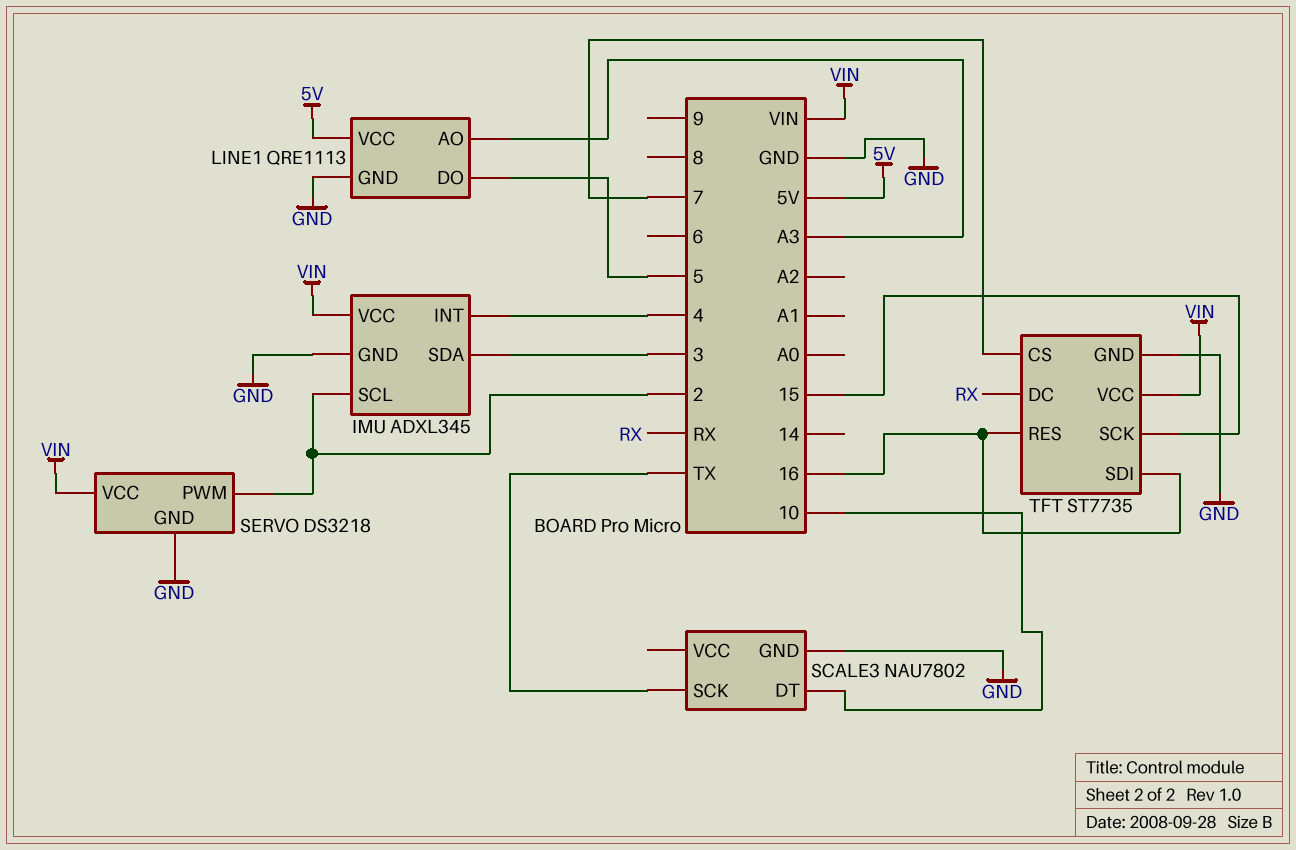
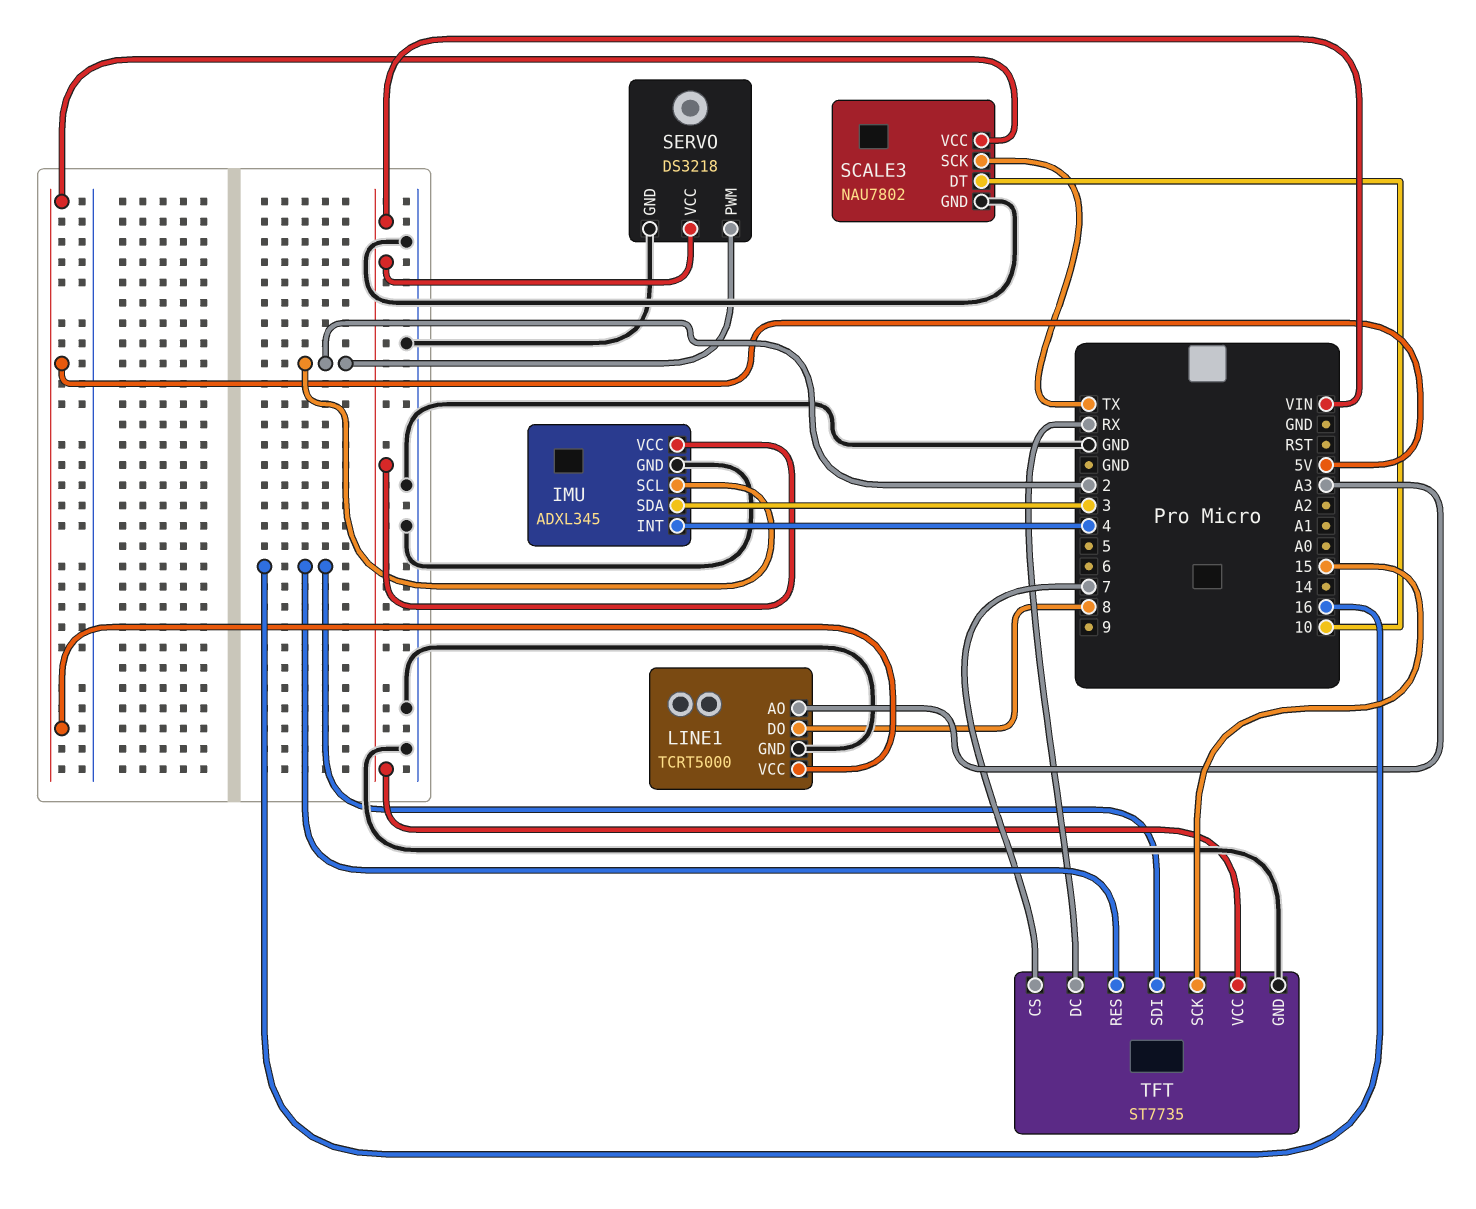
LINE1: QRE1113 -> TCRT5000
LINE1 pin DO: 5 -> 8
SCALE3 pin VCC: none -> 5V

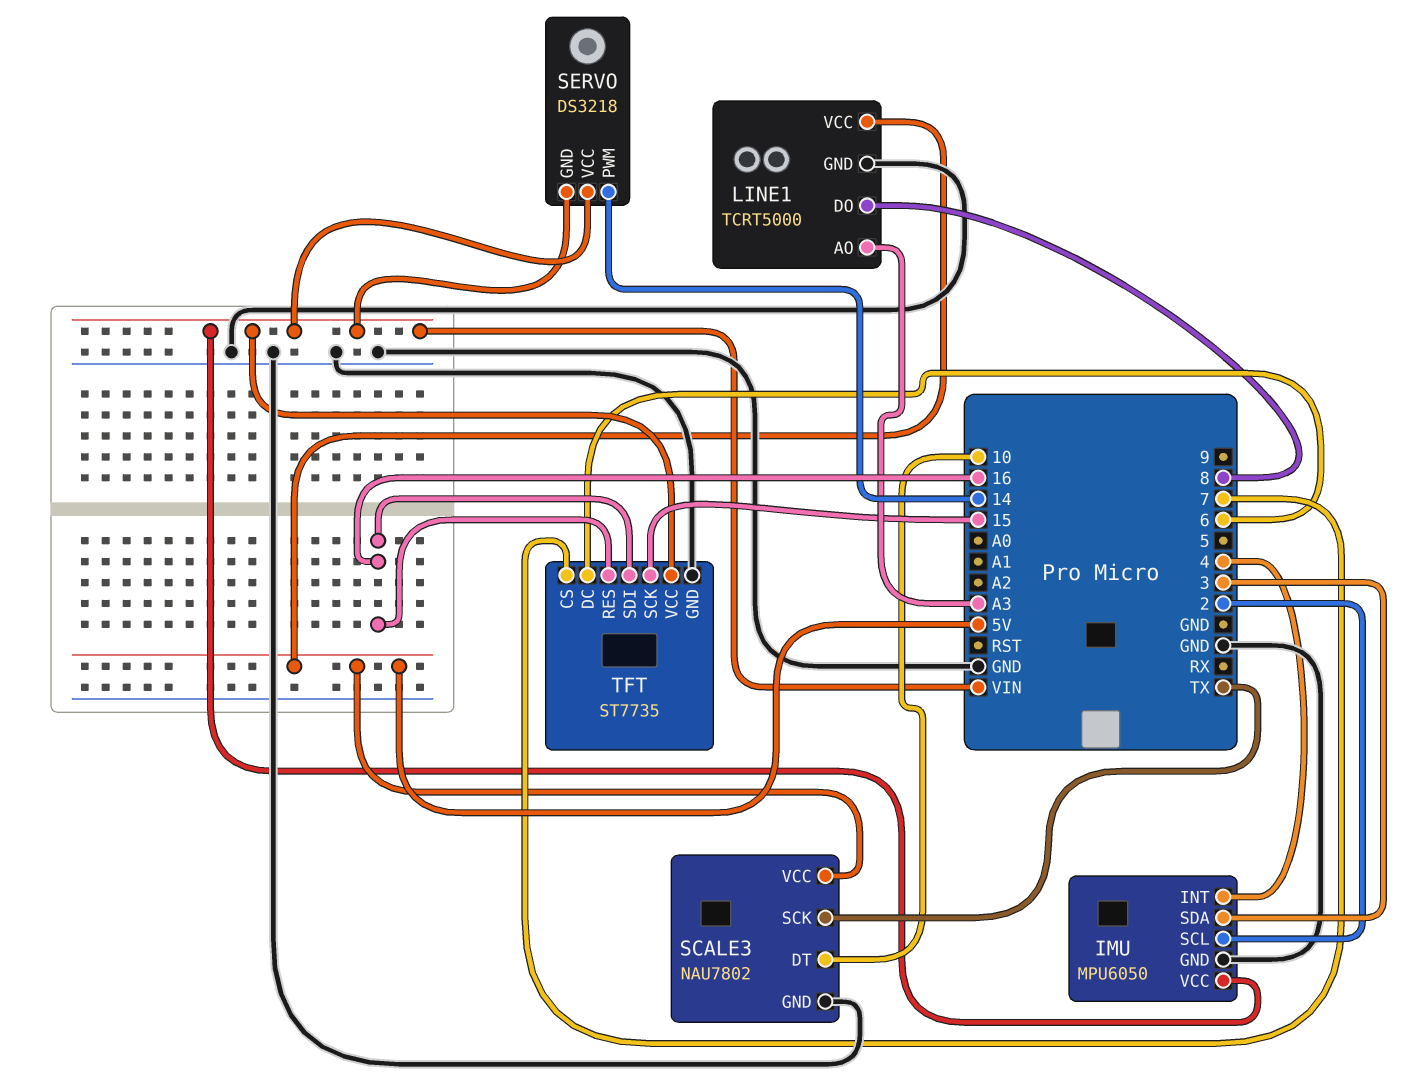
IMU: ADXL345 -> MPU6050
SERVO pin GND: GND -> VIN
SERVO pin PWM: 2 -> 14
TFT pin DC: RX -> 6

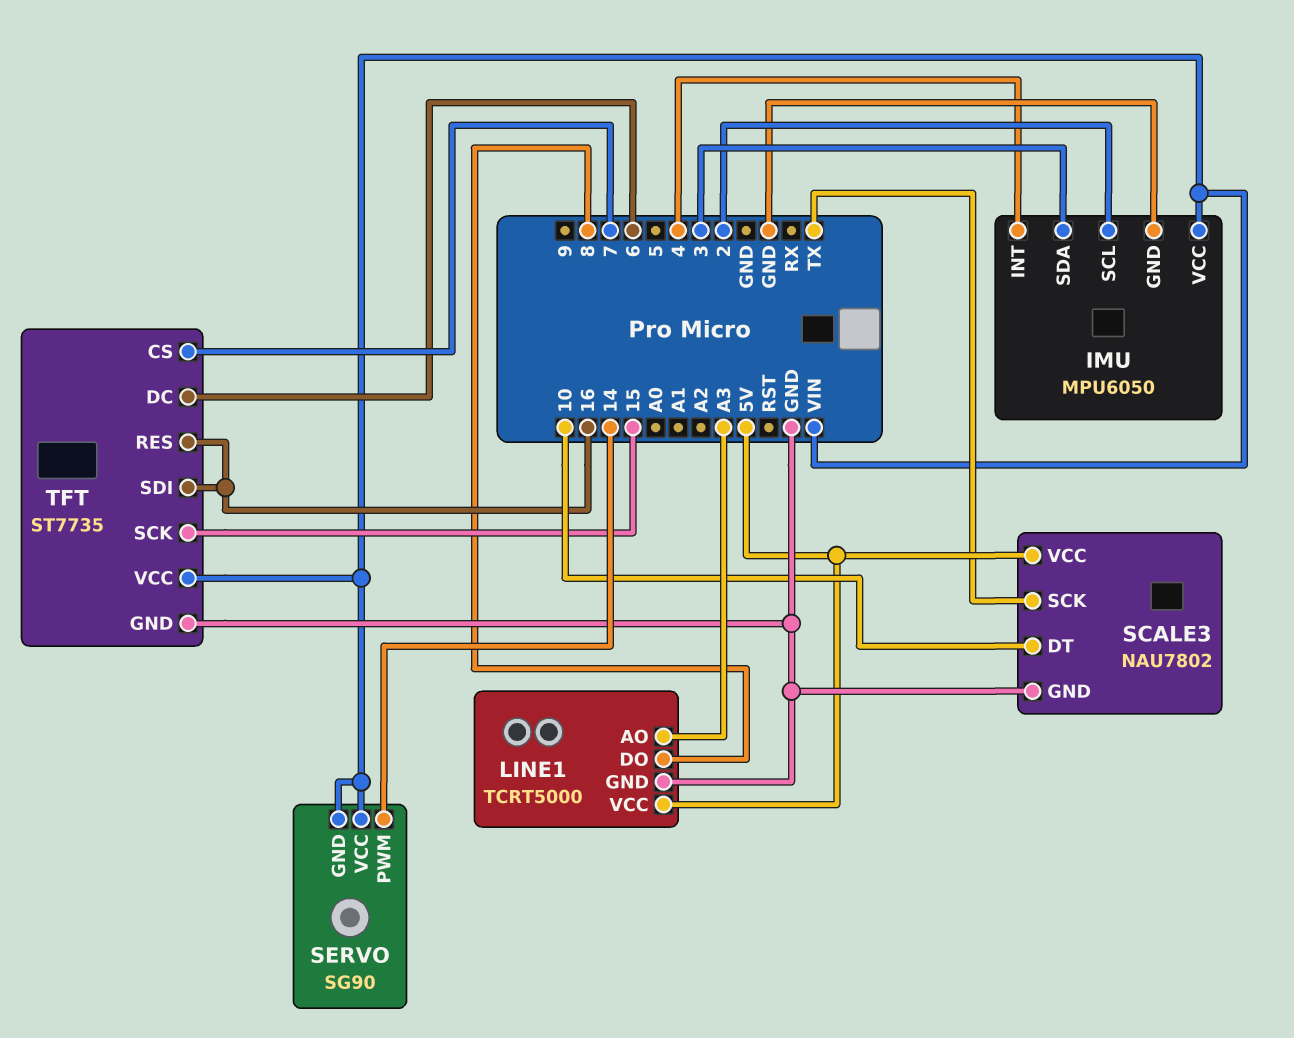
SERVO: DS3218 -> SG90

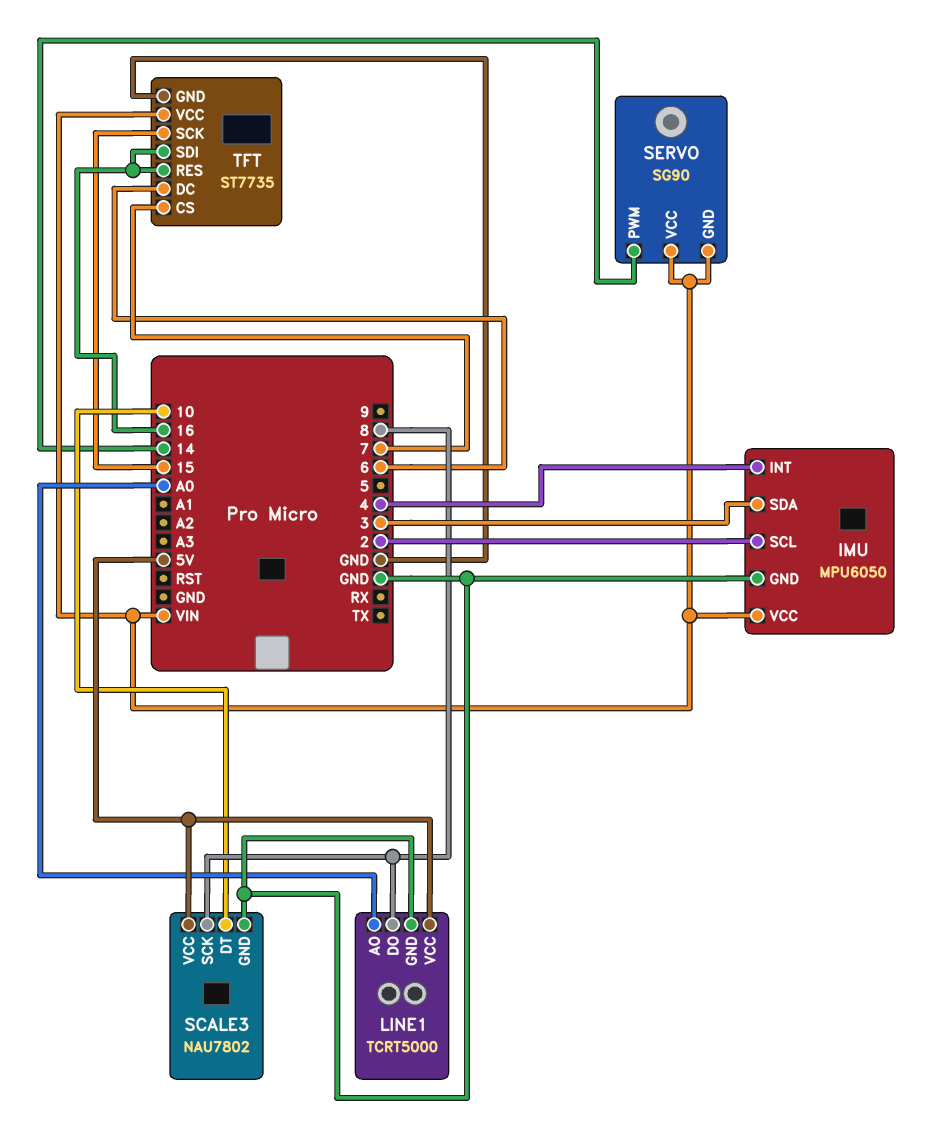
LINE1 pin AO: A3 -> A0
SCALE3 pin SCK: TX -> 8

